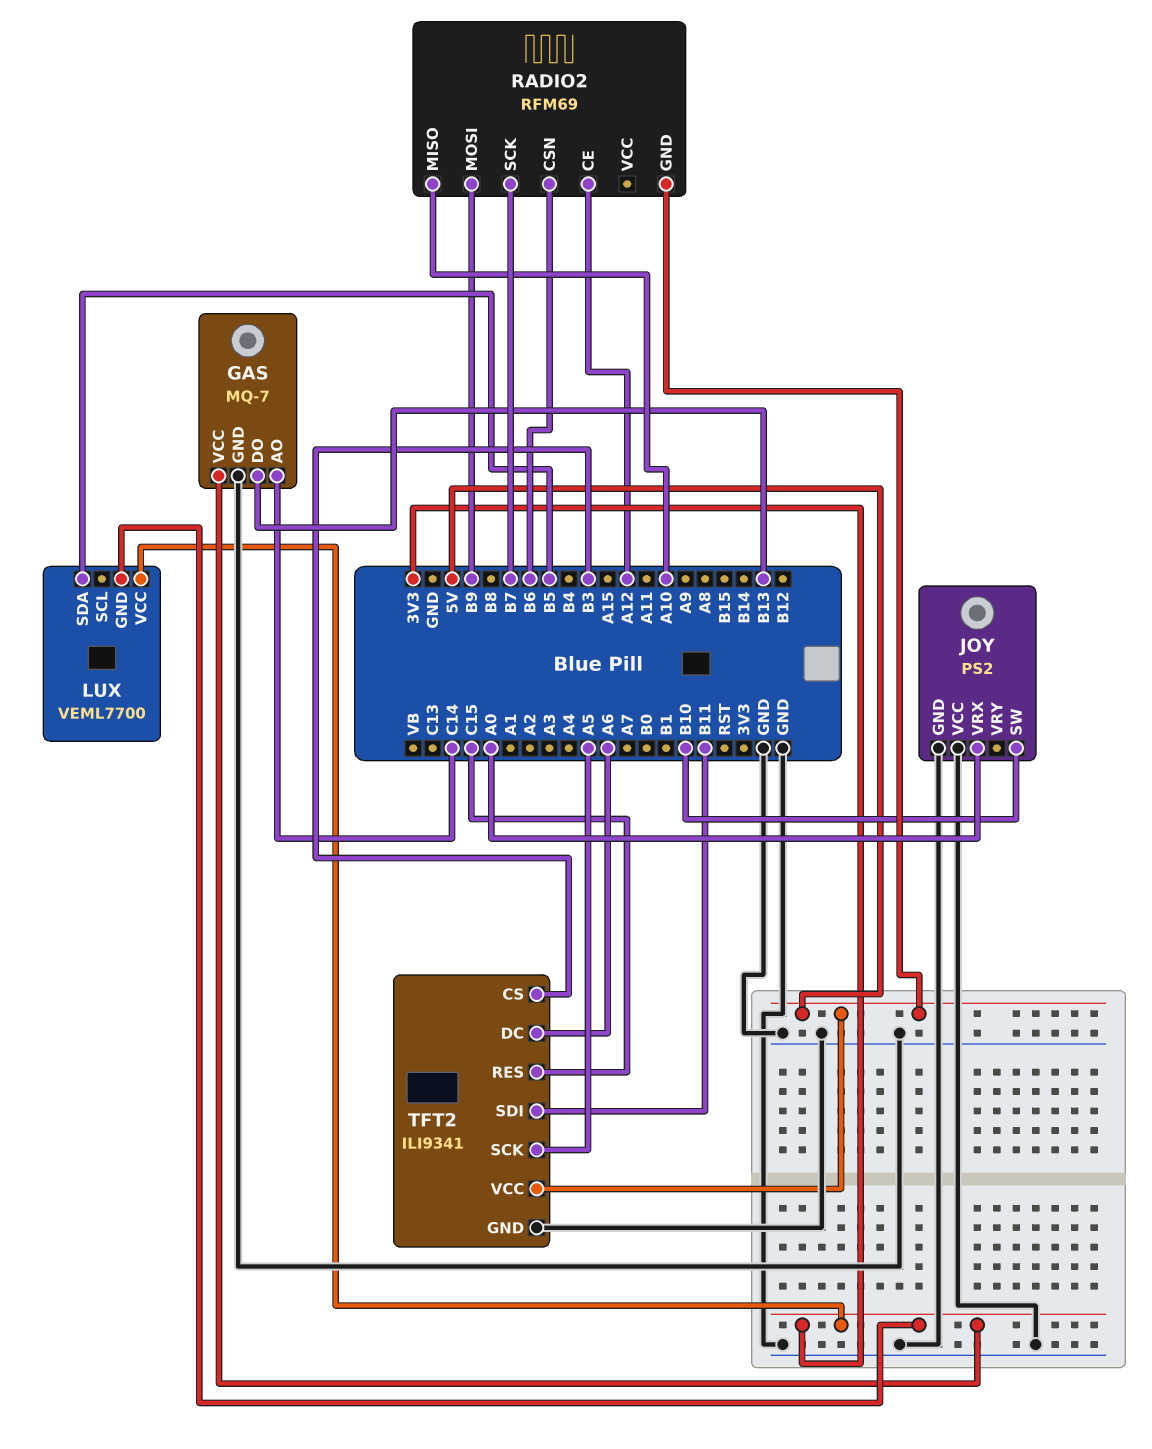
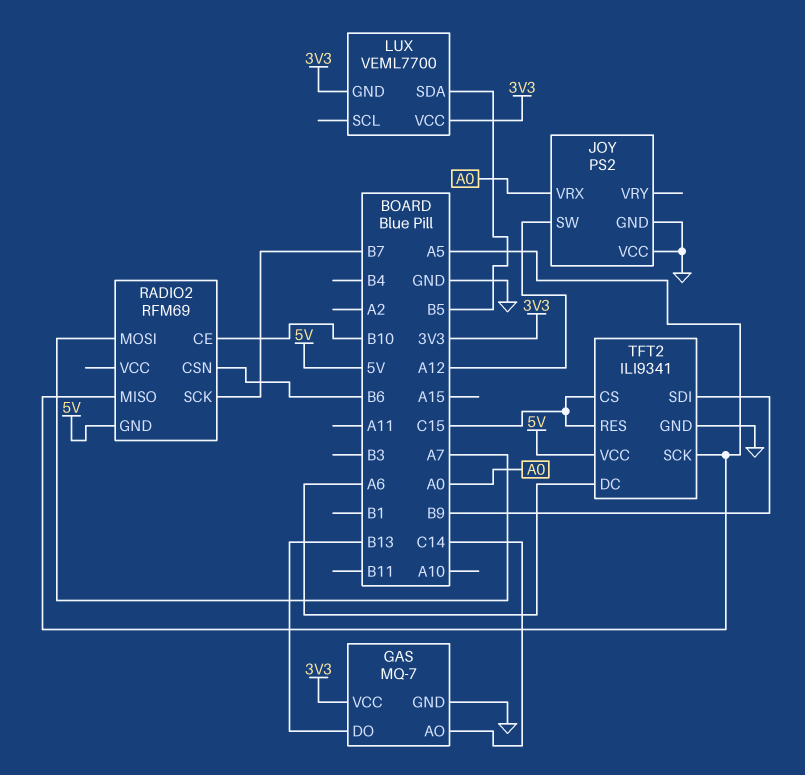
JOY pin SW: B10 -> A12
RADIO2 pin CE: A12 -> B10
RADIO2 pin MISO: A10 -> A5
RADIO2 pin MOSI: B9 -> A7
TFT2 pin CS: B3 -> C15
TFT2 pin SDI: B11 -> B9

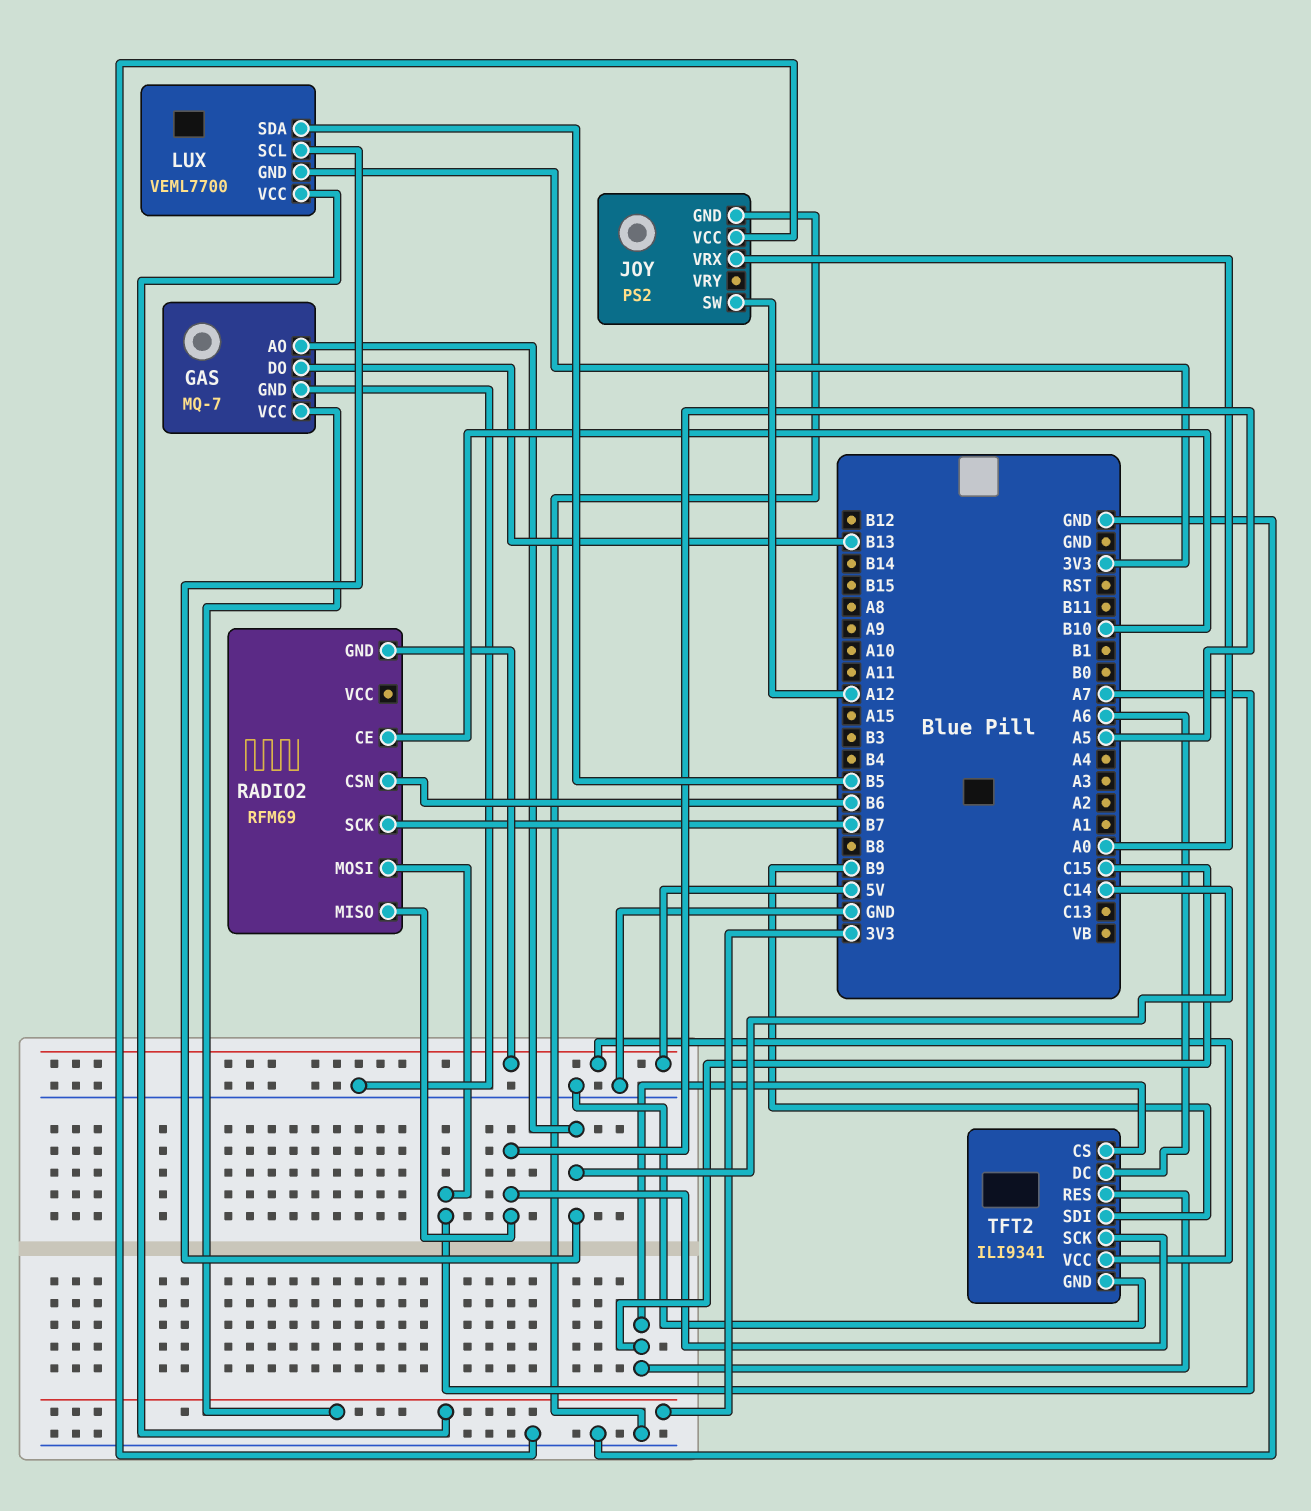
LUX pin SCL: none -> C14

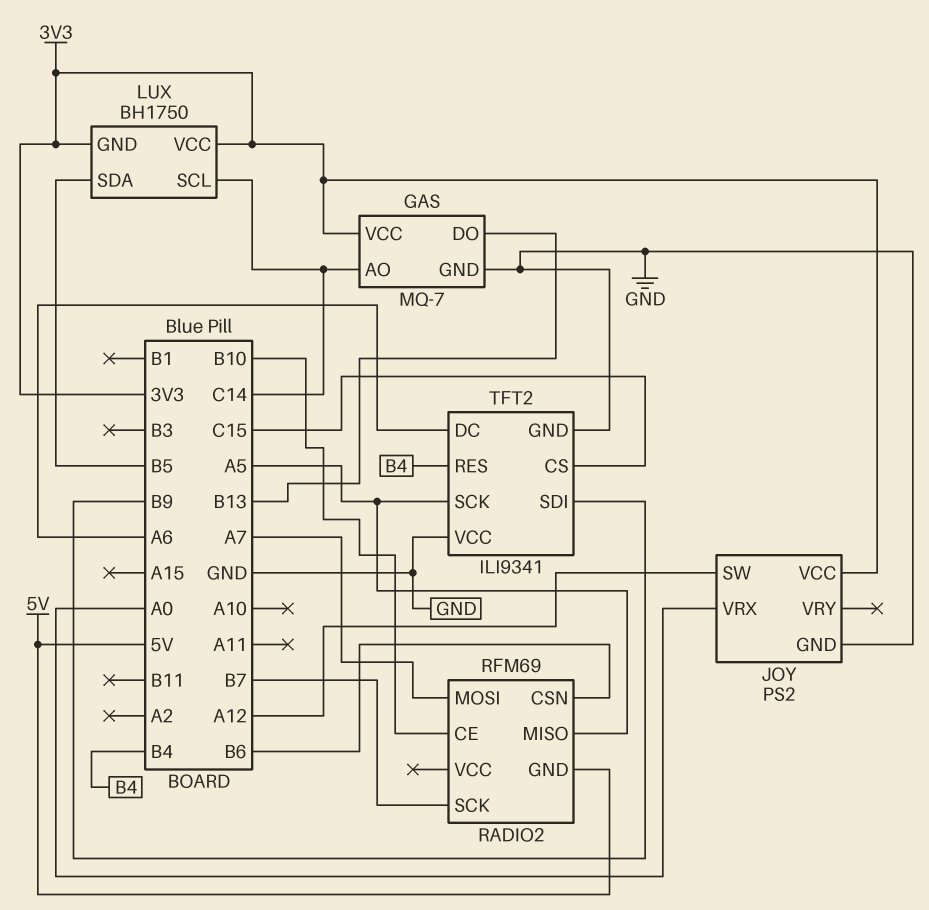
JOY pin VCC: GND -> 3V3
LUX: VEML7700 -> BH1750
TFT2 pin RES: C15 -> B4
TFT2 pin VCC: 5V -> GND

